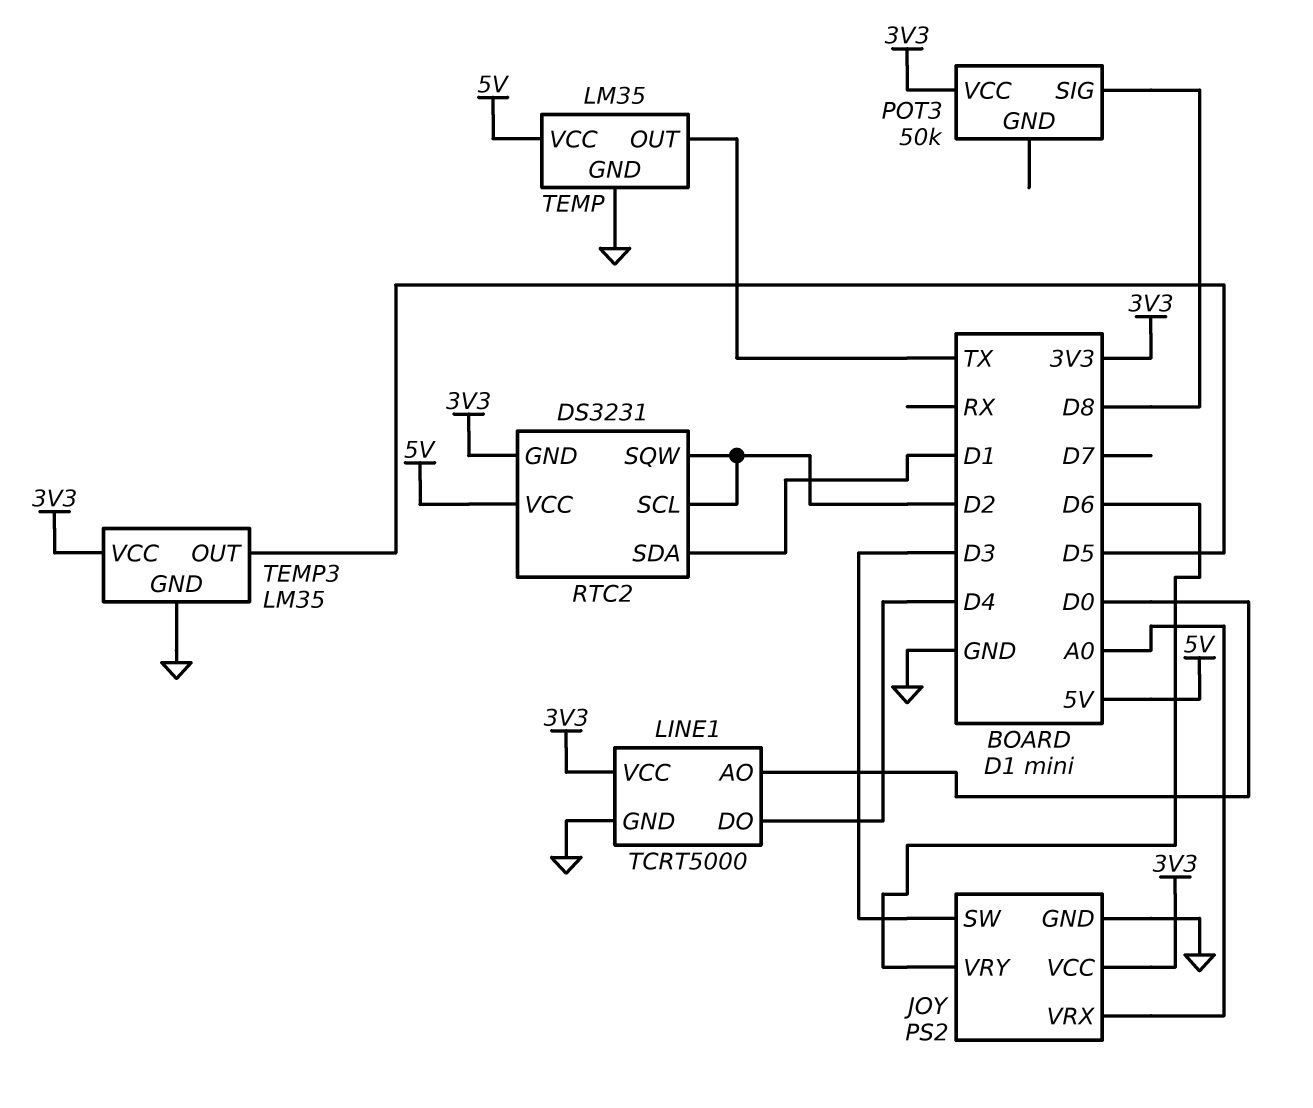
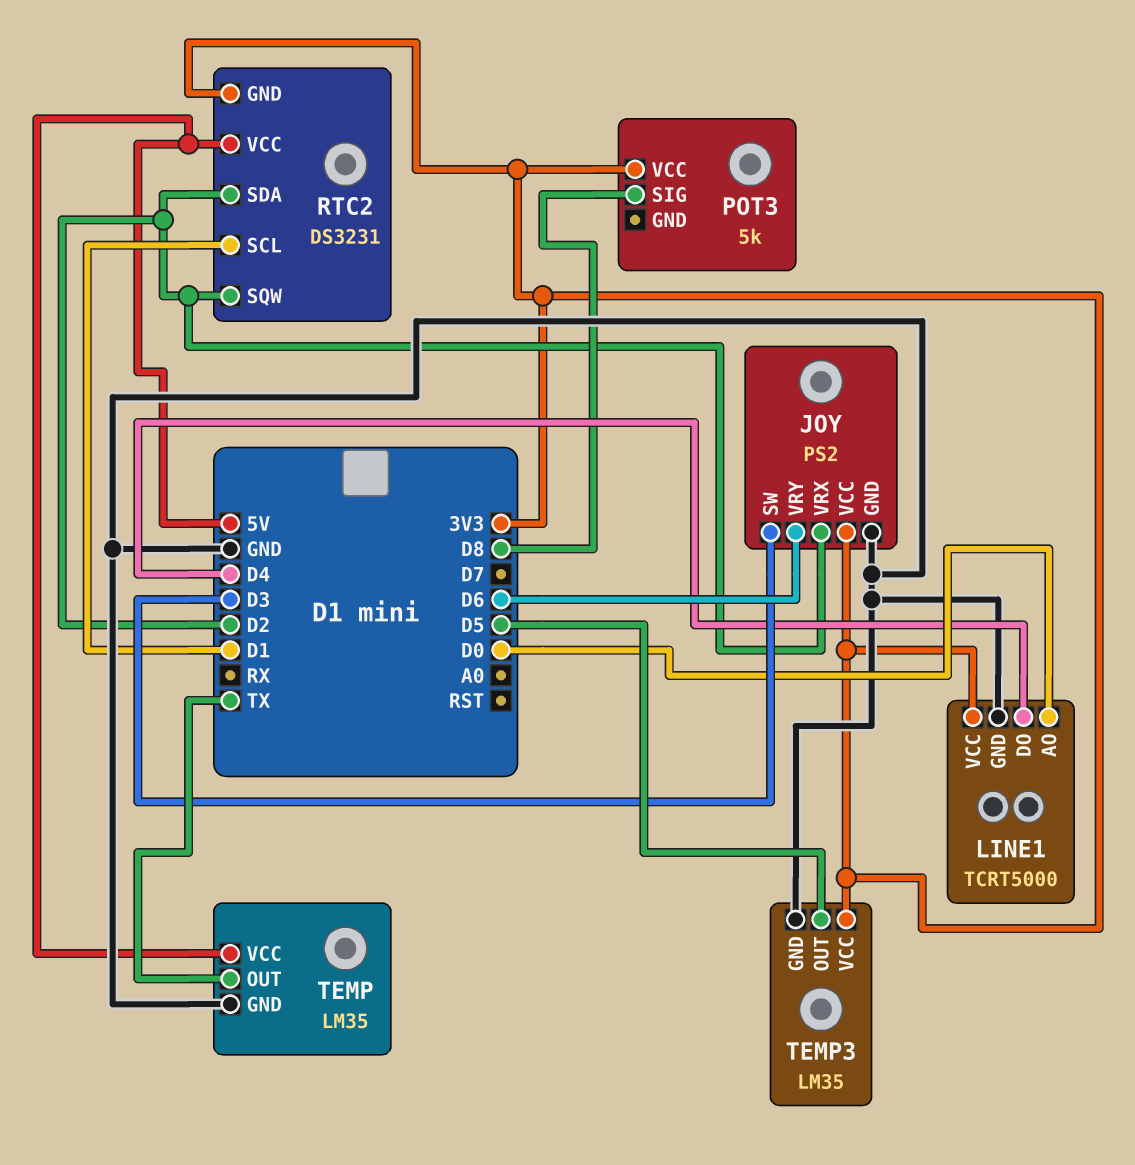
JOY pin VRX: A0 -> D2
POT3: 50k -> 5k
RTC2 pin SCL: D2 -> D1
RTC2 pin SDA: D1 -> D2

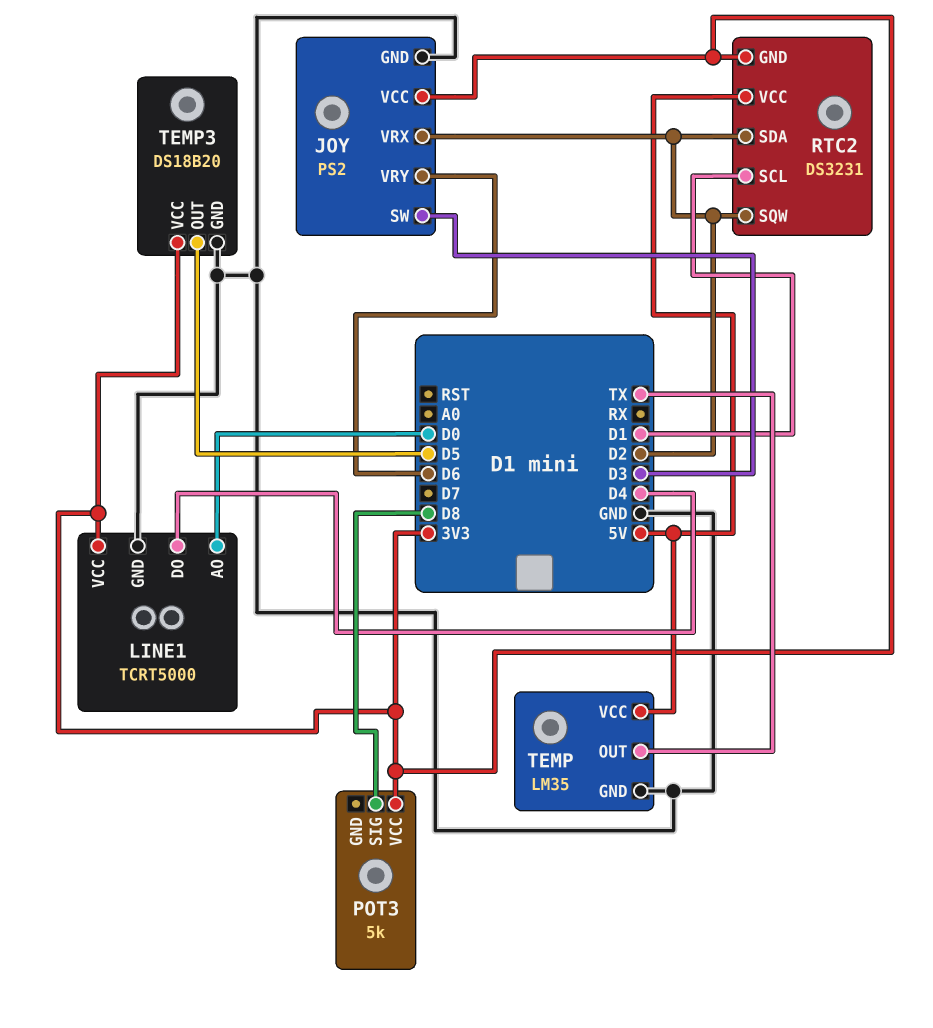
TEMP3: LM35 -> DS18B20

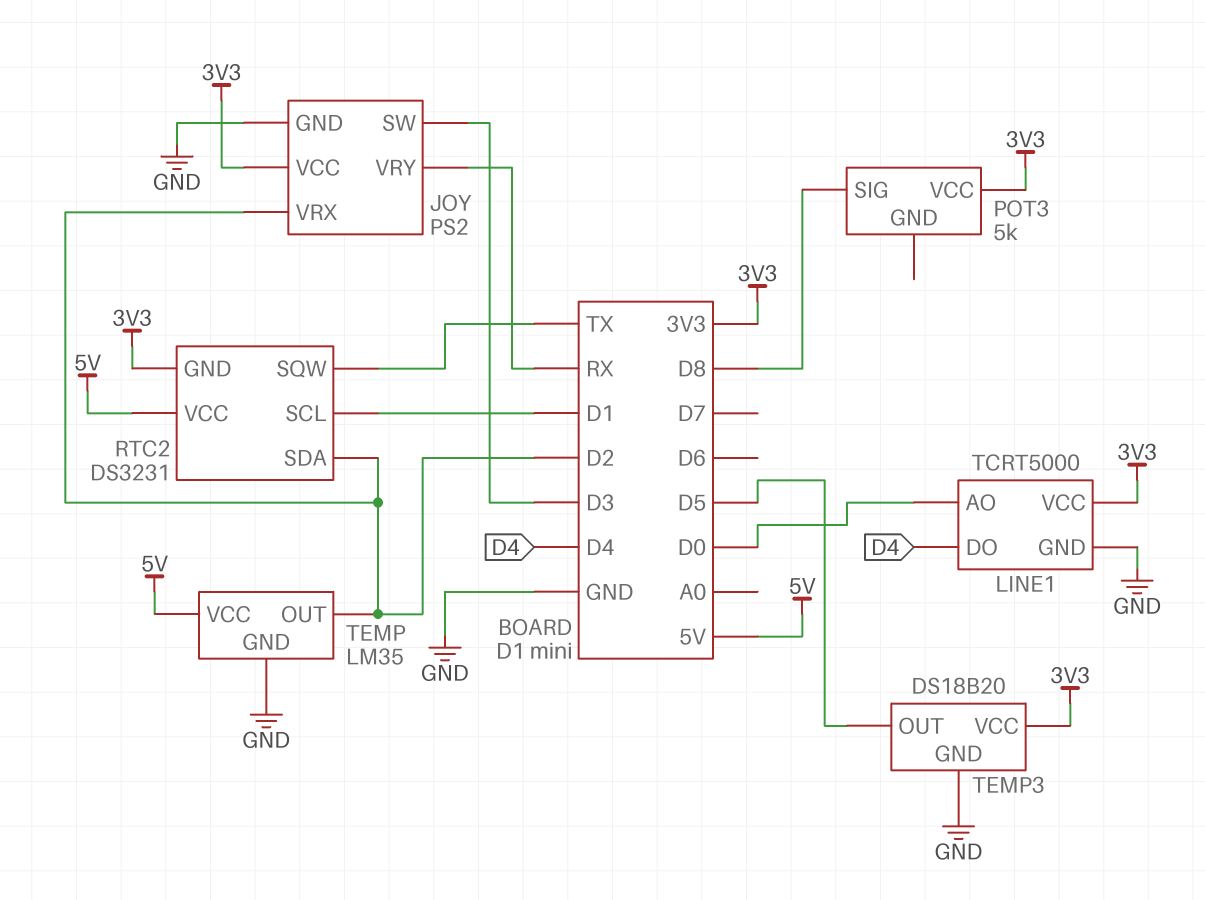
JOY pin VRY: D6 -> RX
RTC2 pin SQW: D2 -> TX
TEMP pin OUT: TX -> D2

